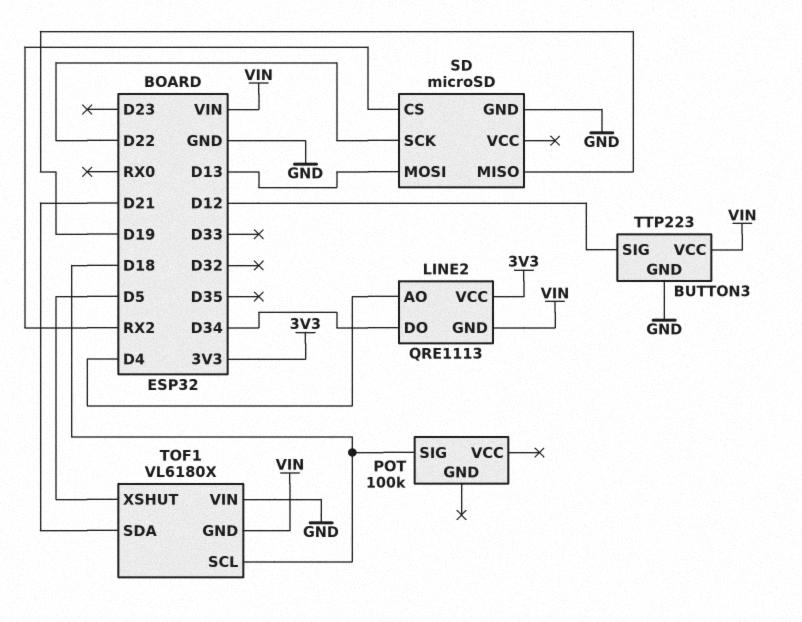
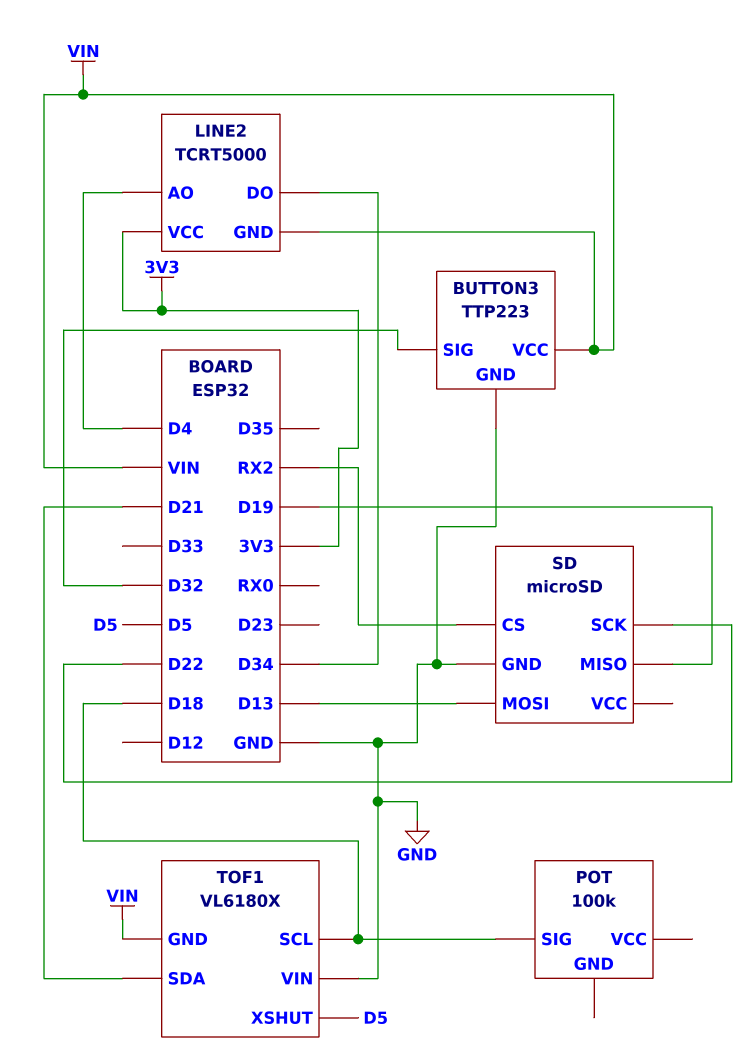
BUTTON3 pin SIG: D12 -> D32
LINE2: QRE1113 -> TCRT5000

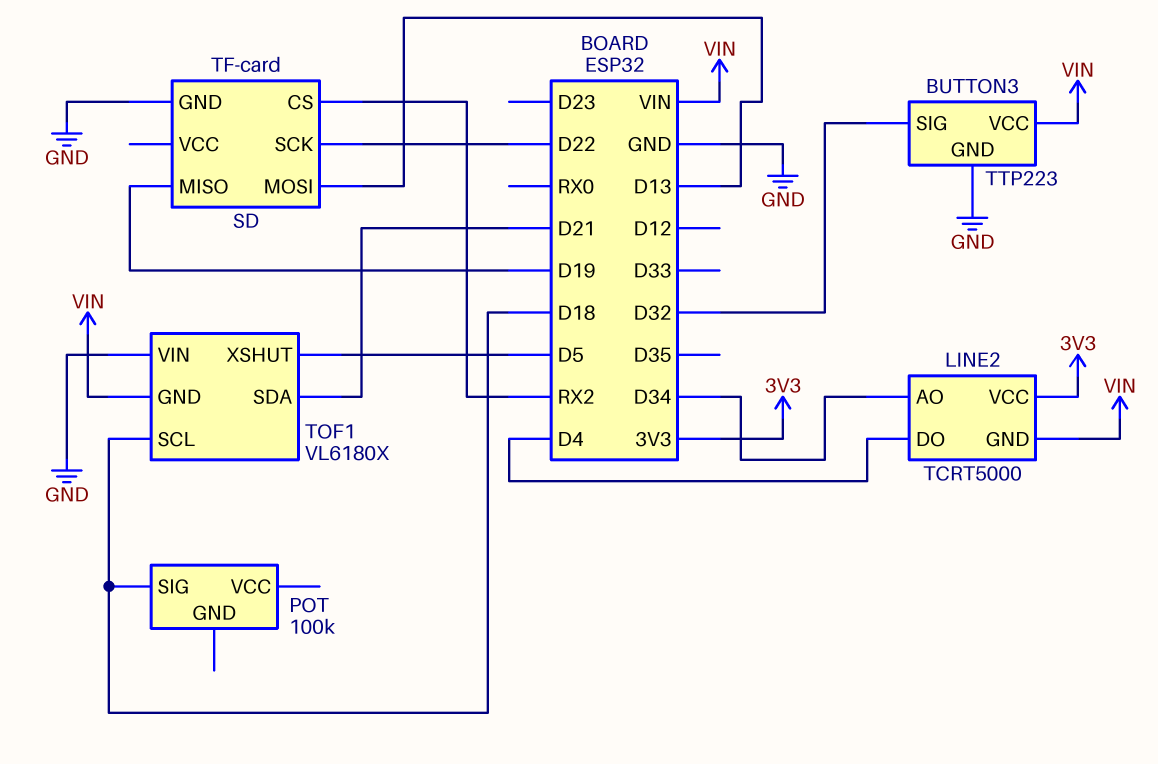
LINE2 pin AO: D4 -> D34
LINE2 pin DO: D34 -> D4
SD: microSD -> TF-card

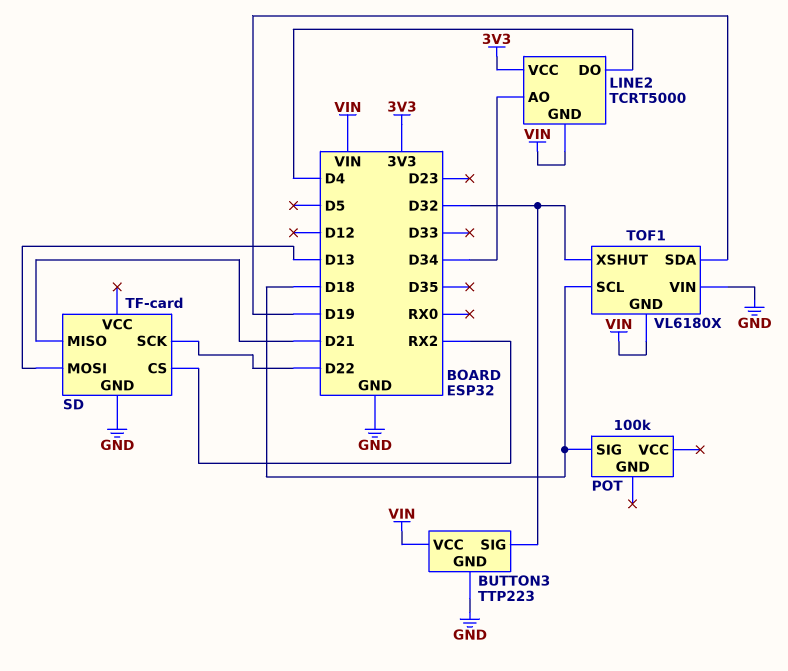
SD pin MISO: D19 -> D21
TOF1 pin SDA: D21 -> D19
TOF1 pin XSHUT: D5 -> D32

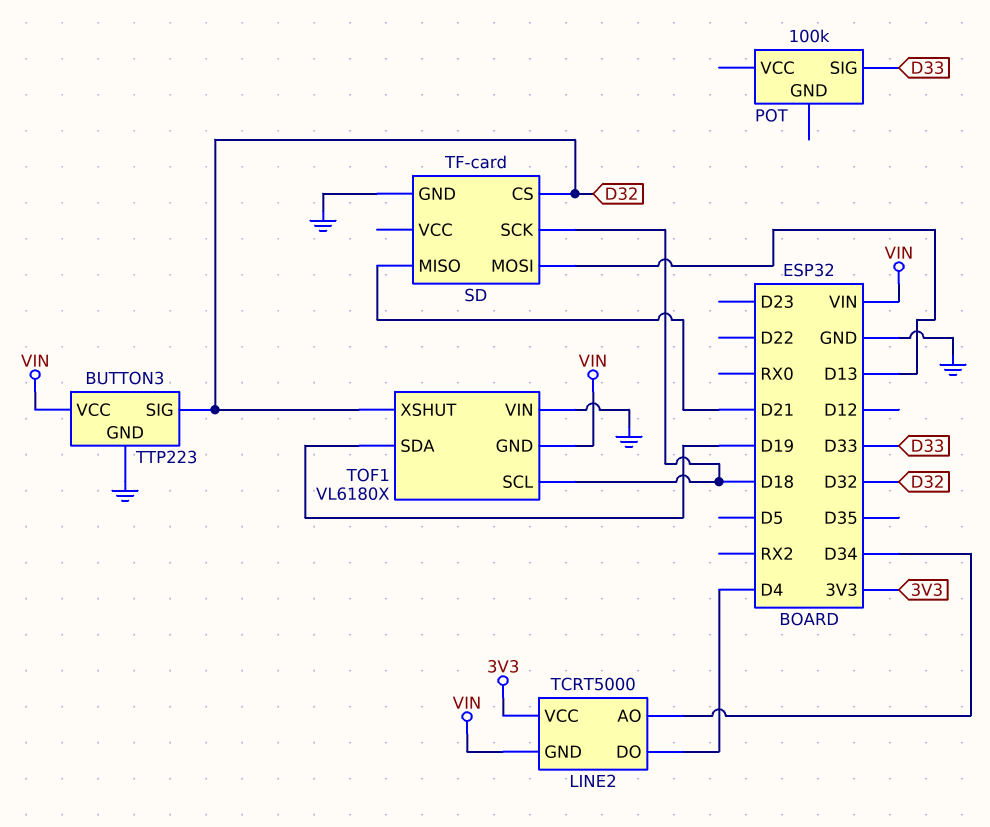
POT pin SIG: D18 -> D33
SD pin CS: RX2 -> D32
SD pin SCK: D22 -> D18

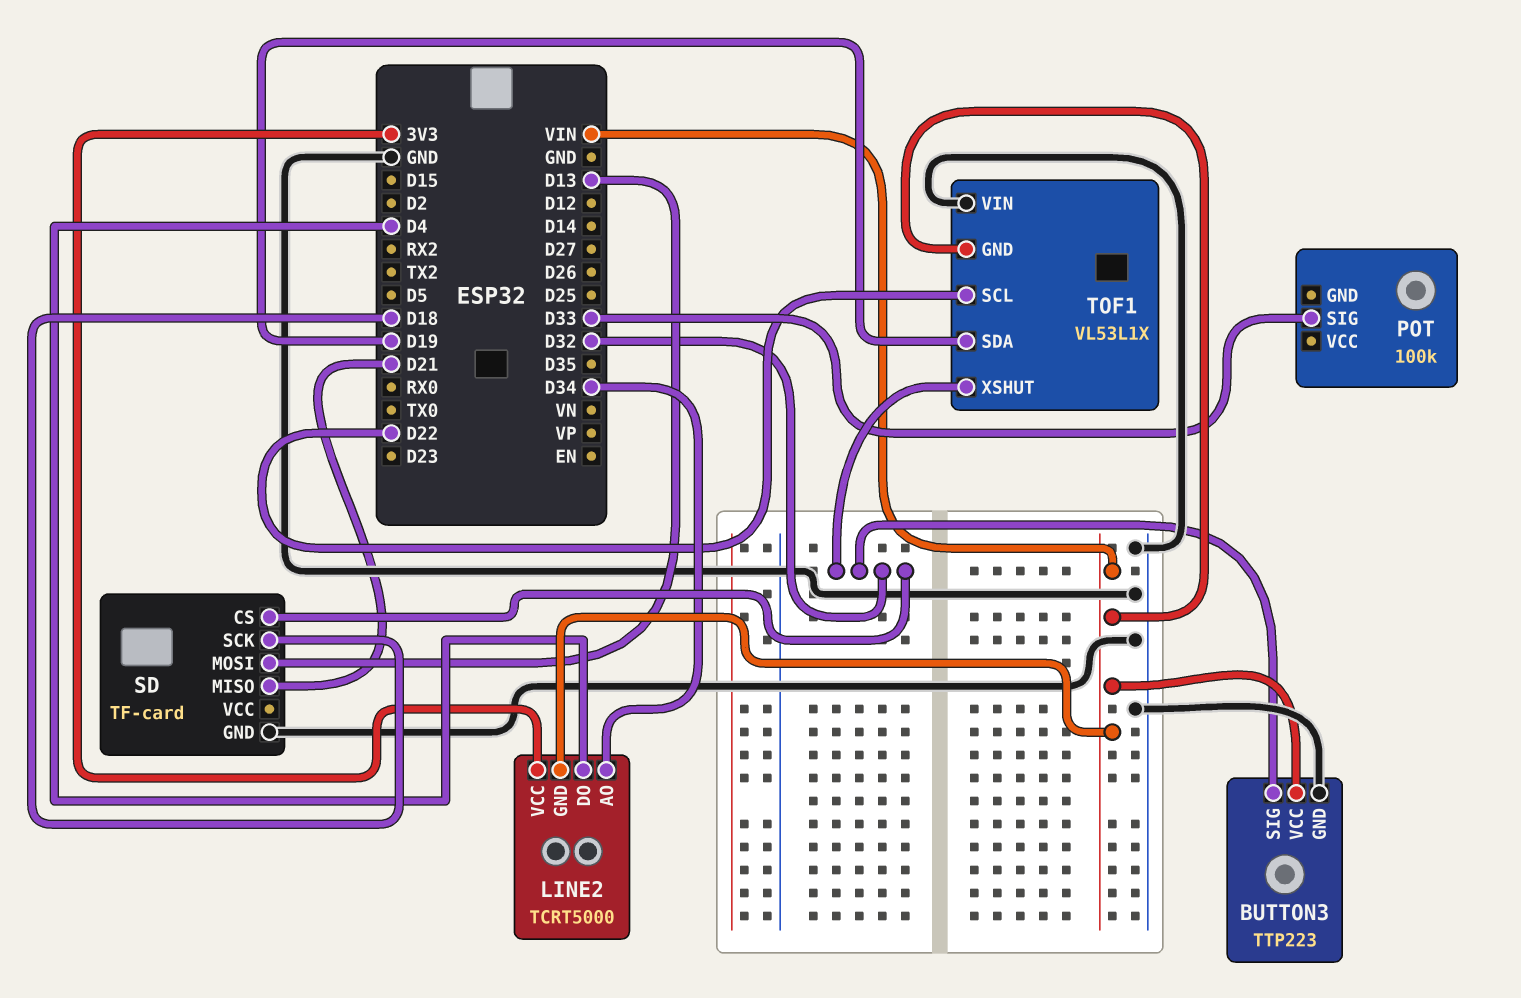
TOF1: VL6180X -> VL53L1X
TOF1 pin SCL: D18 -> D22

